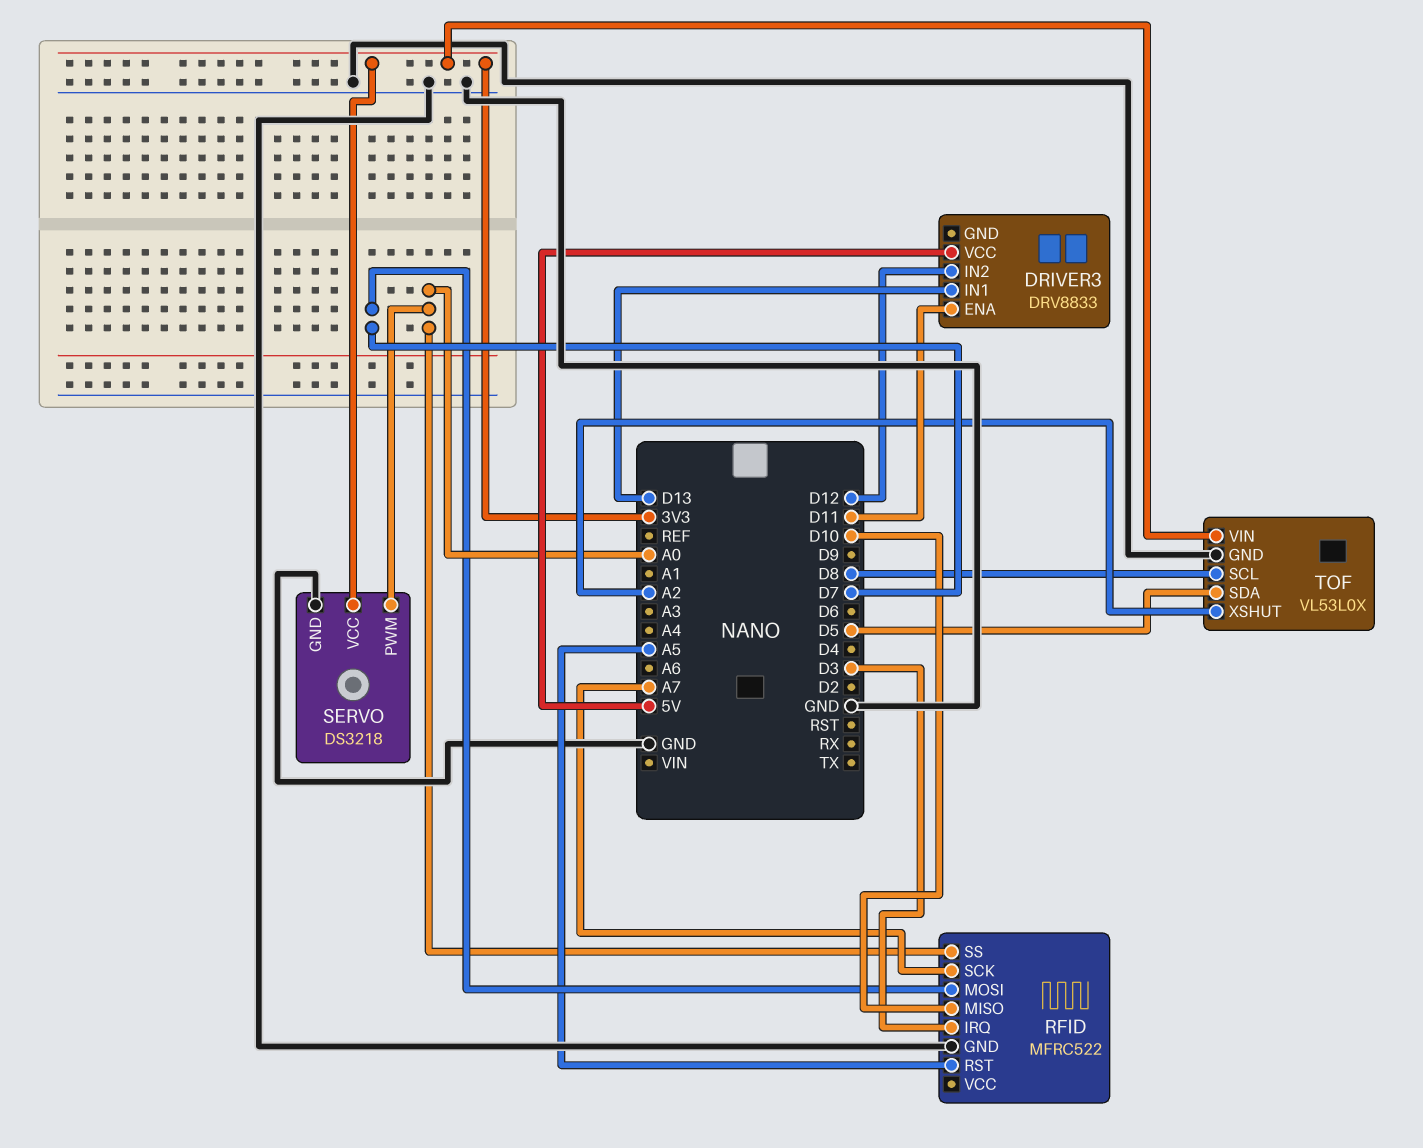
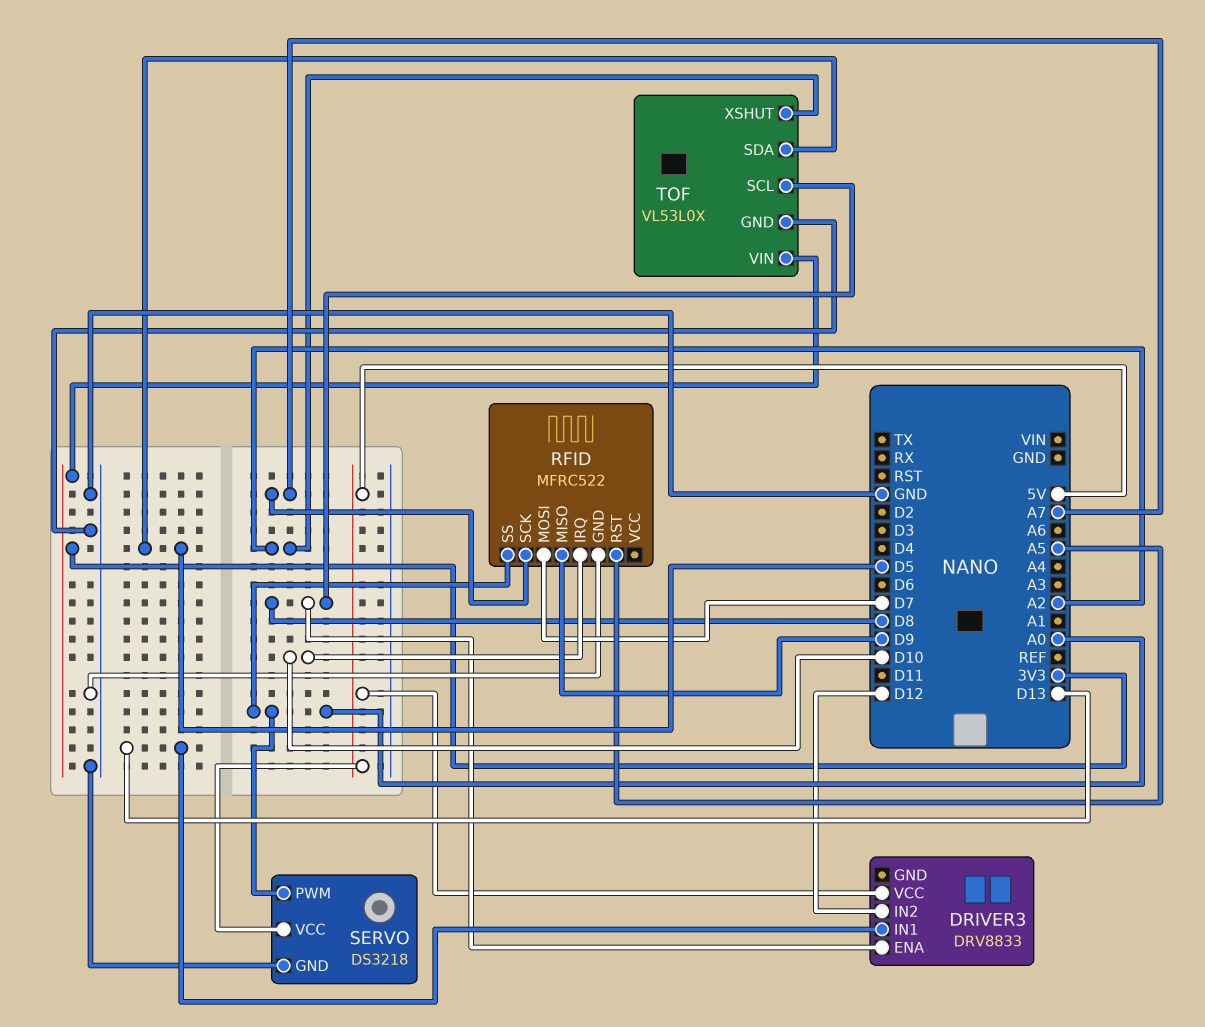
DRIVER3 pin ENA: D11 -> D8
RFID pin IRQ: D3 -> D10
RFID pin MISO: D10 -> D9
SERVO pin VCC: 3V3 -> 5V

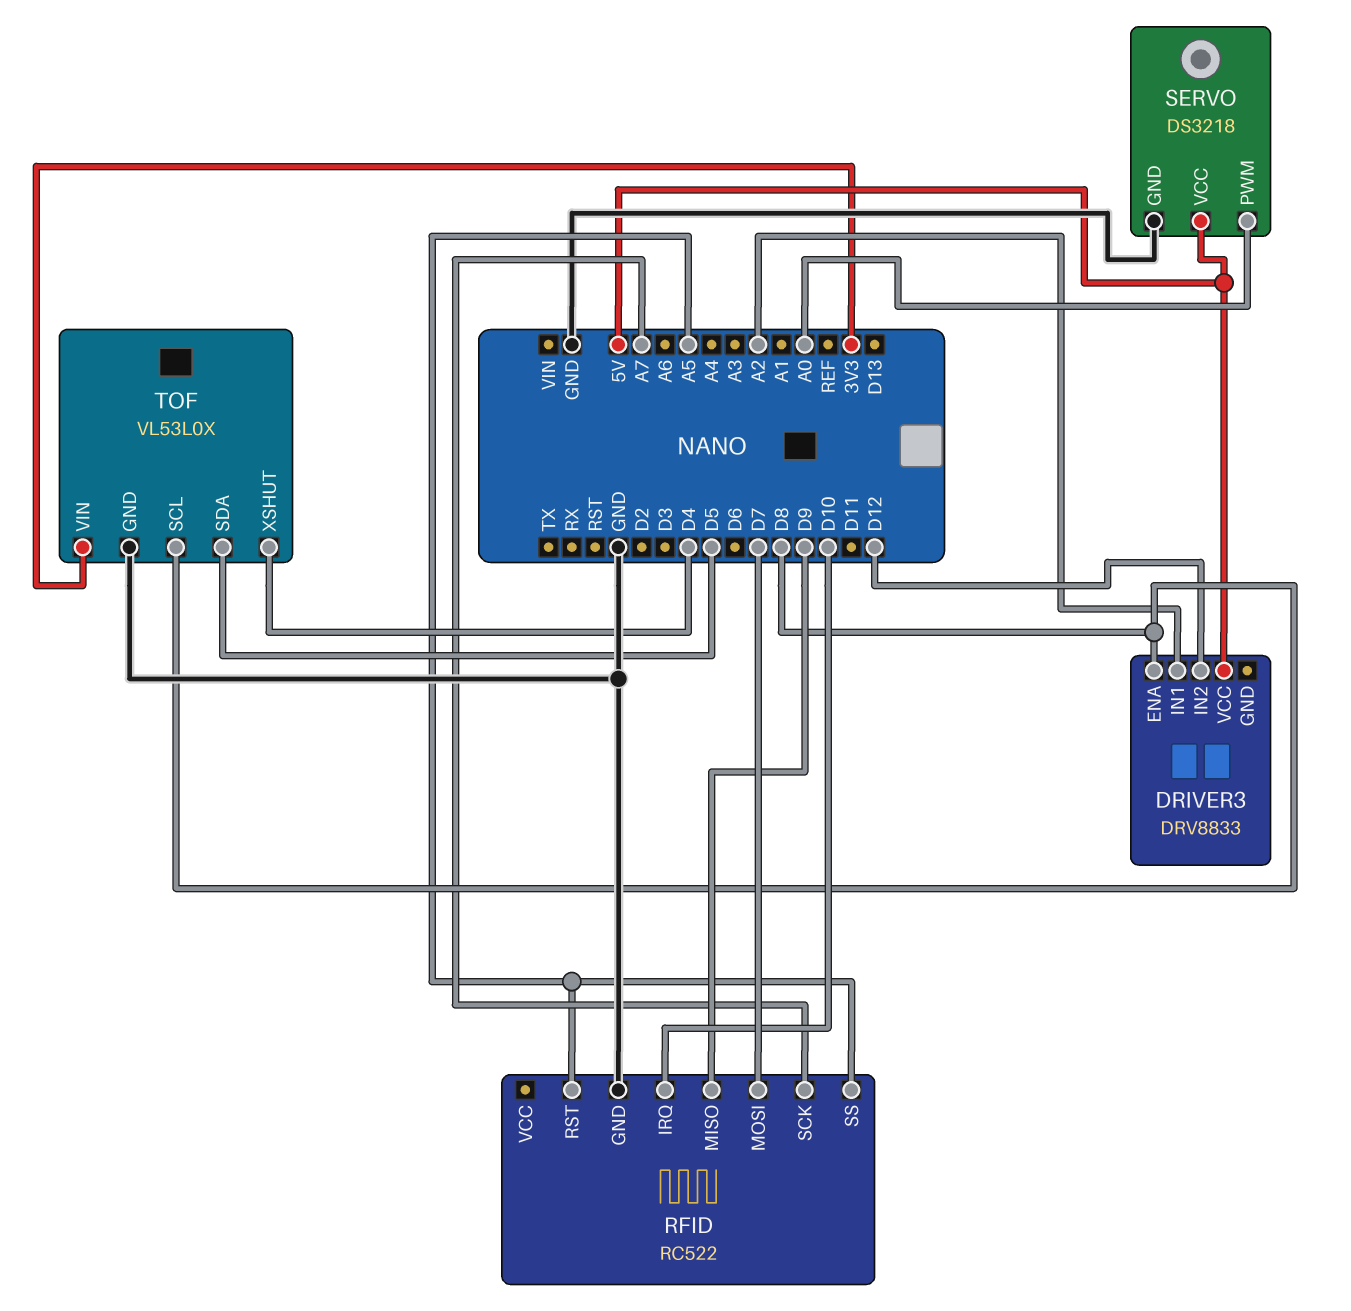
DRIVER3 pin IN1: D13 -> A2
RFID: MFRC522 -> RC522
RFID pin SS: A0 -> A5
TOF pin XSHUT: A2 -> D4

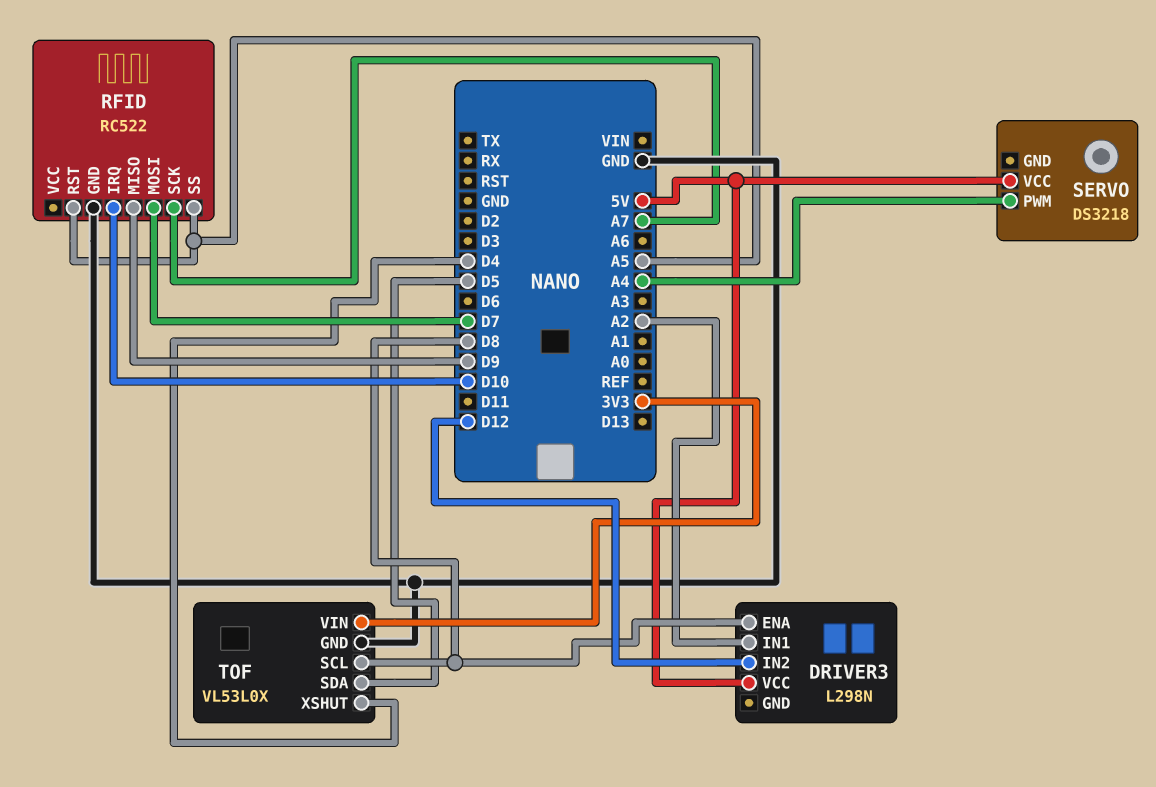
DRIVER3: DRV8833 -> L298N
SERVO pin GND: GND -> none
SERVO pin PWM: A0 -> A4

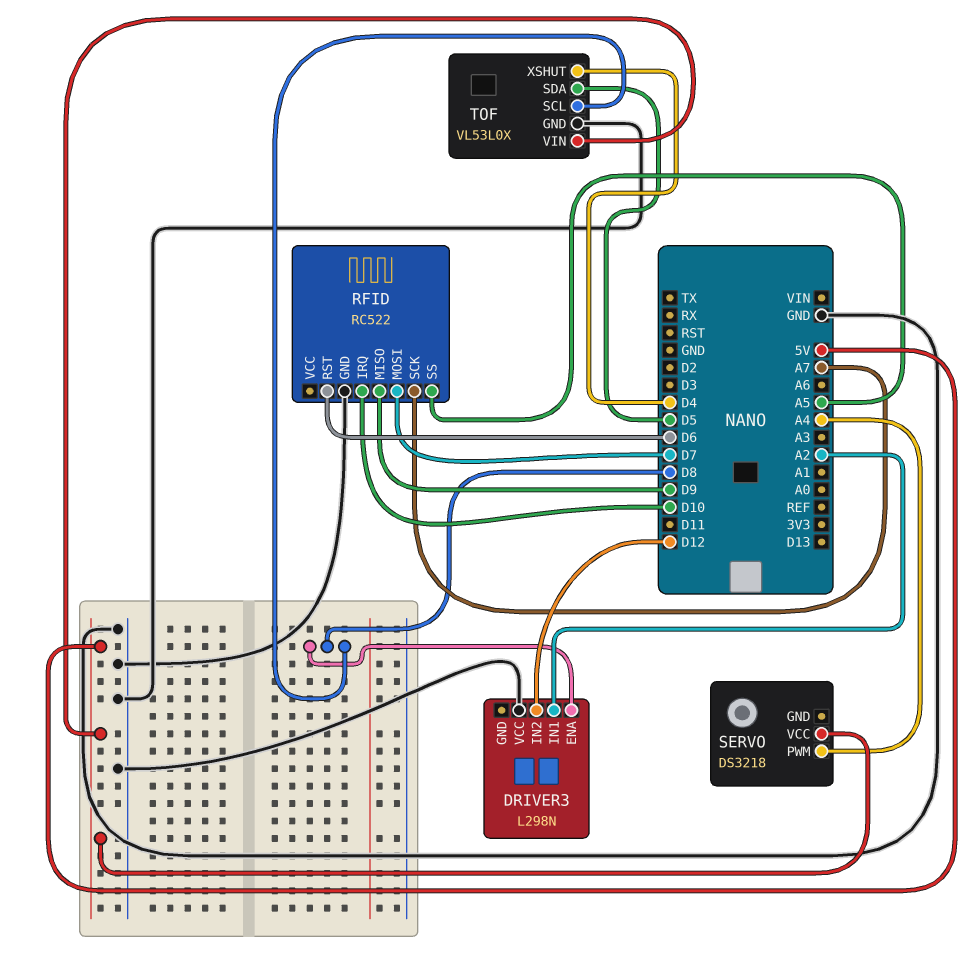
DRIVER3 pin VCC: 5V -> GND
RFID pin RST: A5 -> D6
TOF pin VIN: 3V3 -> 5V

